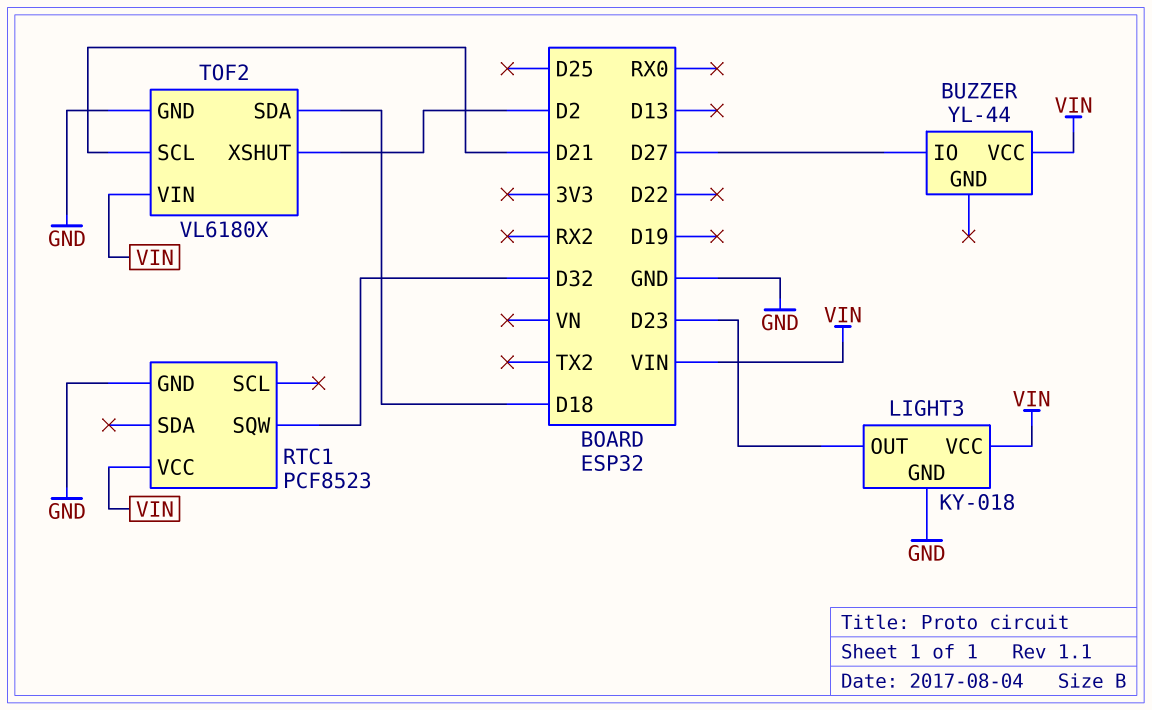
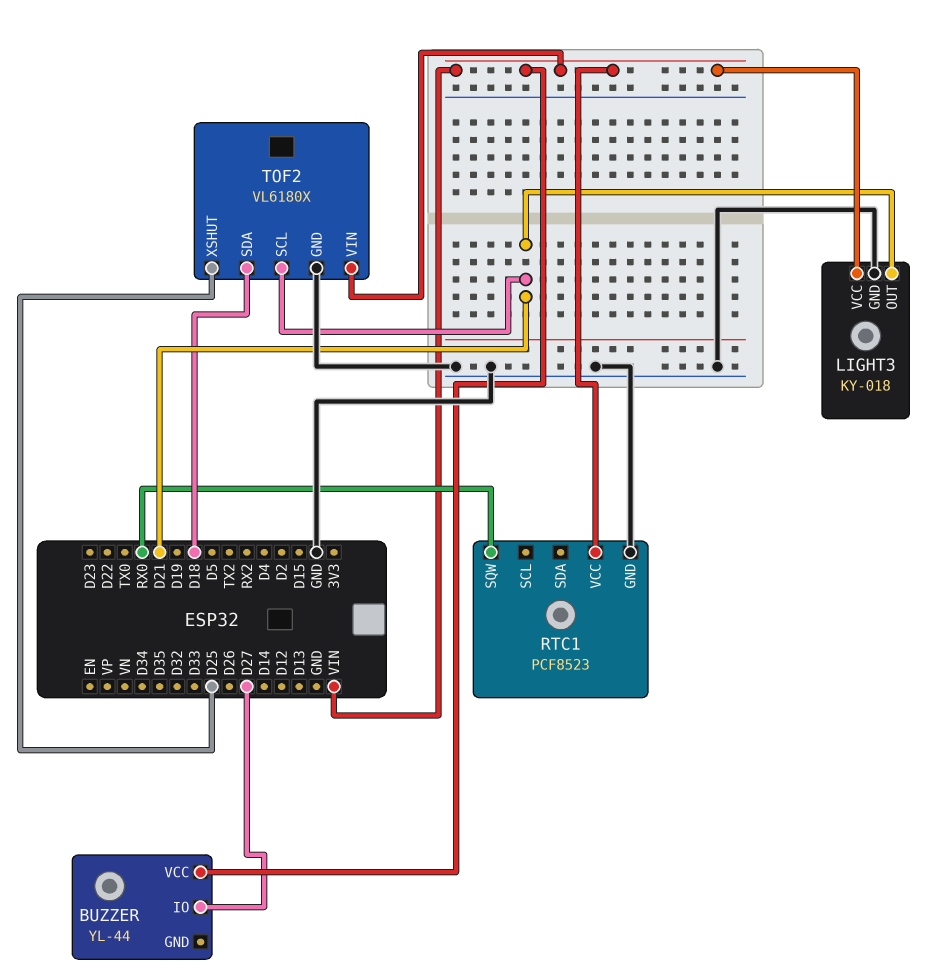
LIGHT3 pin OUT: D23 -> D21
RTC1 pin SQW: D32 -> RX0
TOF2 pin XSHUT: D2 -> D25

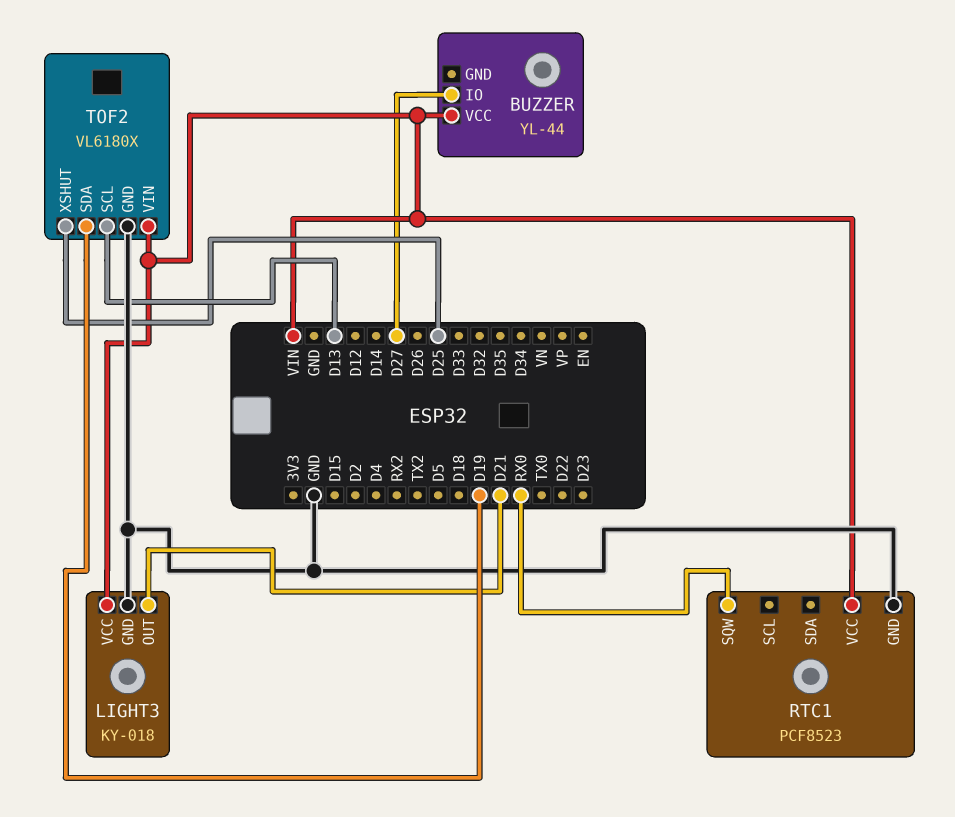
TOF2 pin SCL: D21 -> D13
TOF2 pin SDA: D18 -> D19

